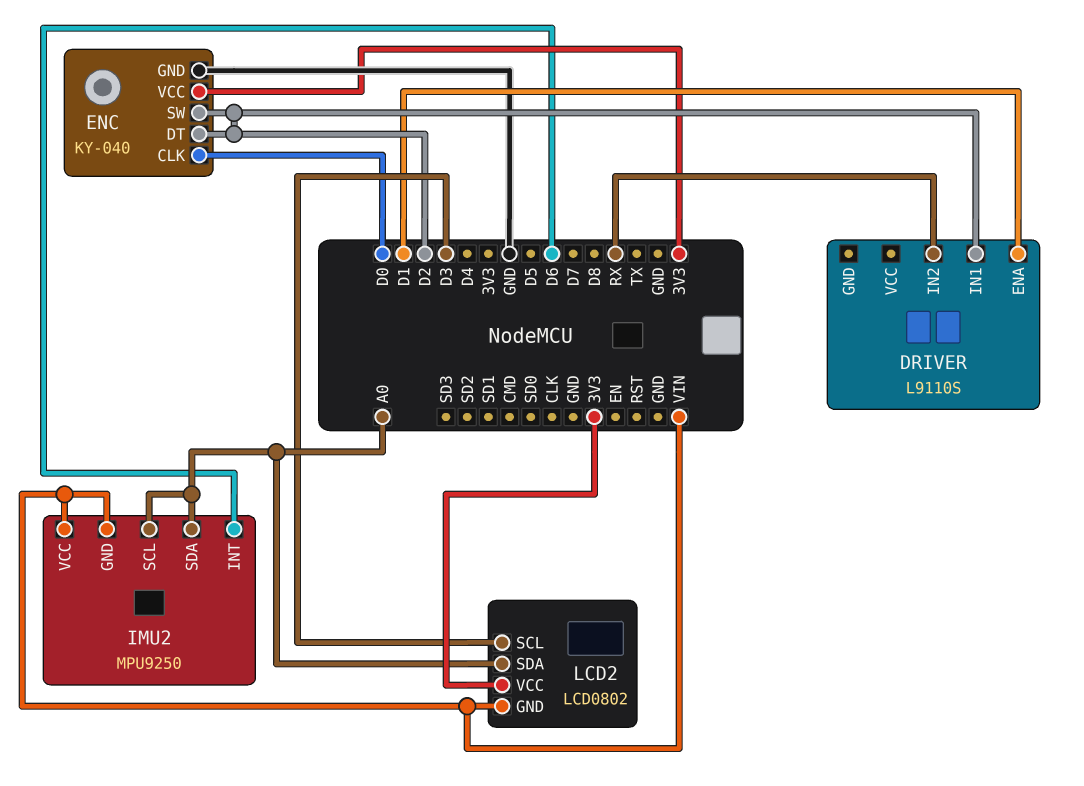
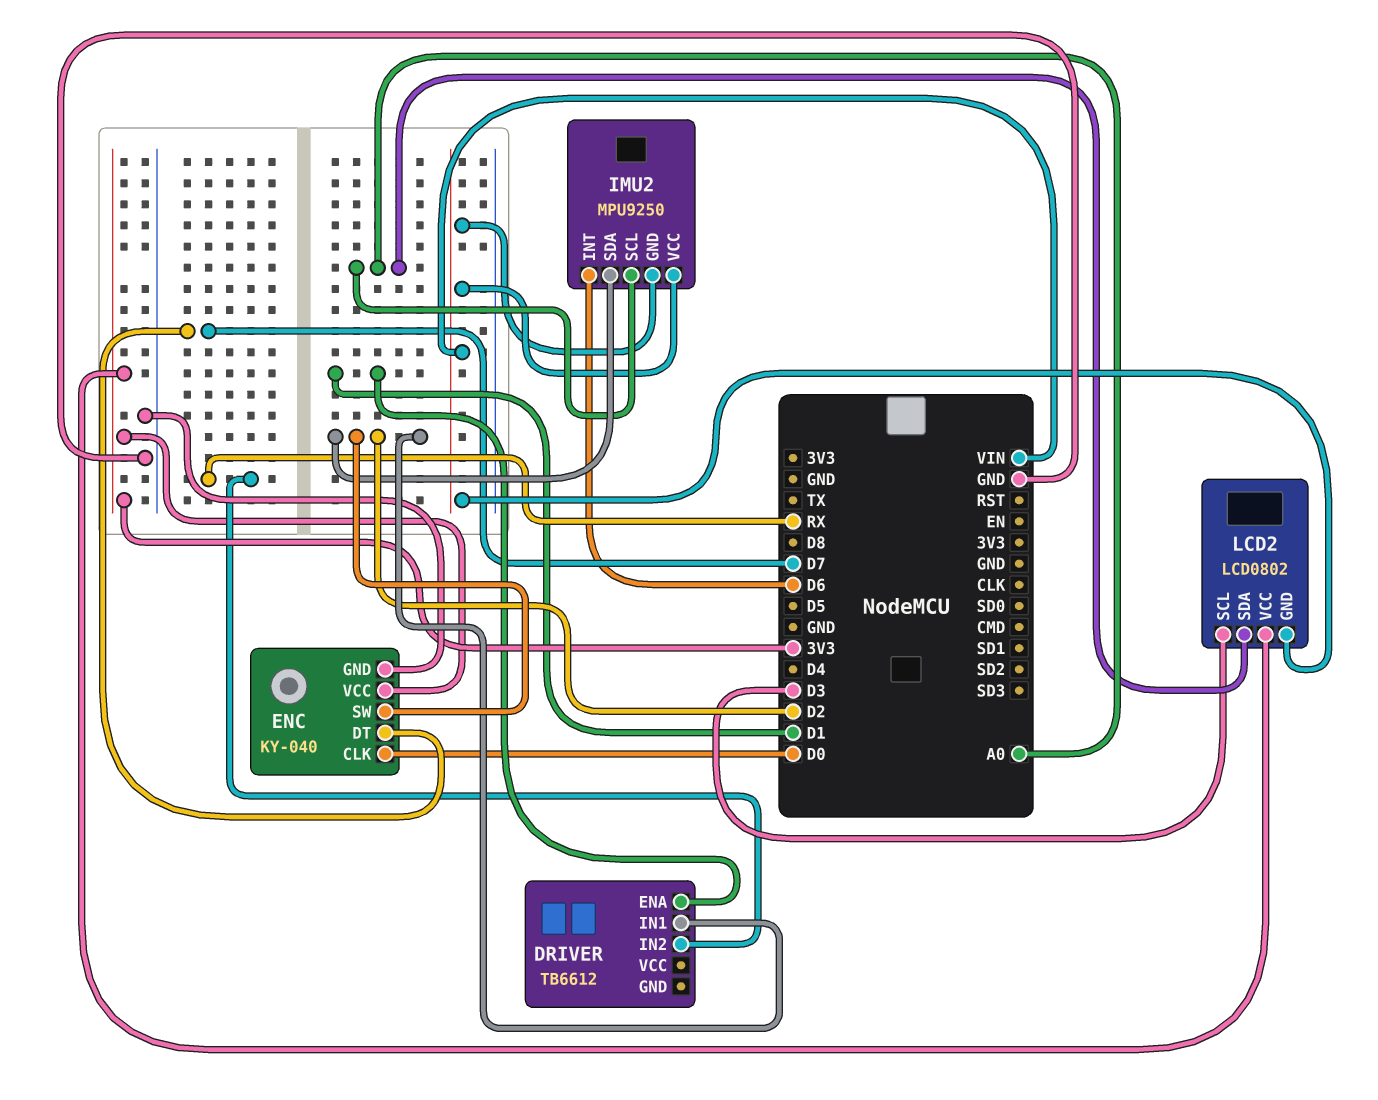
DRIVER: L9110S -> TB6612
ENC pin DT: D2 -> D7
IMU2 pin SDA: A0 -> D2

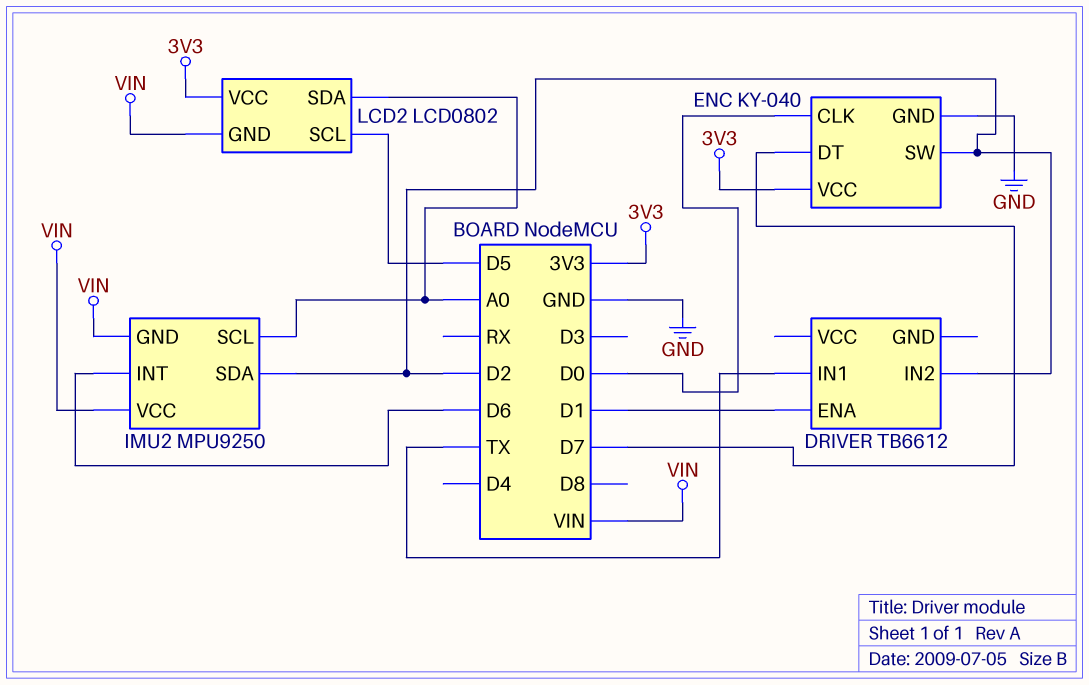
DRIVER pin IN1: D2 -> TX
DRIVER pin IN2: RX -> D2
LCD2 pin SCL: D3 -> D5

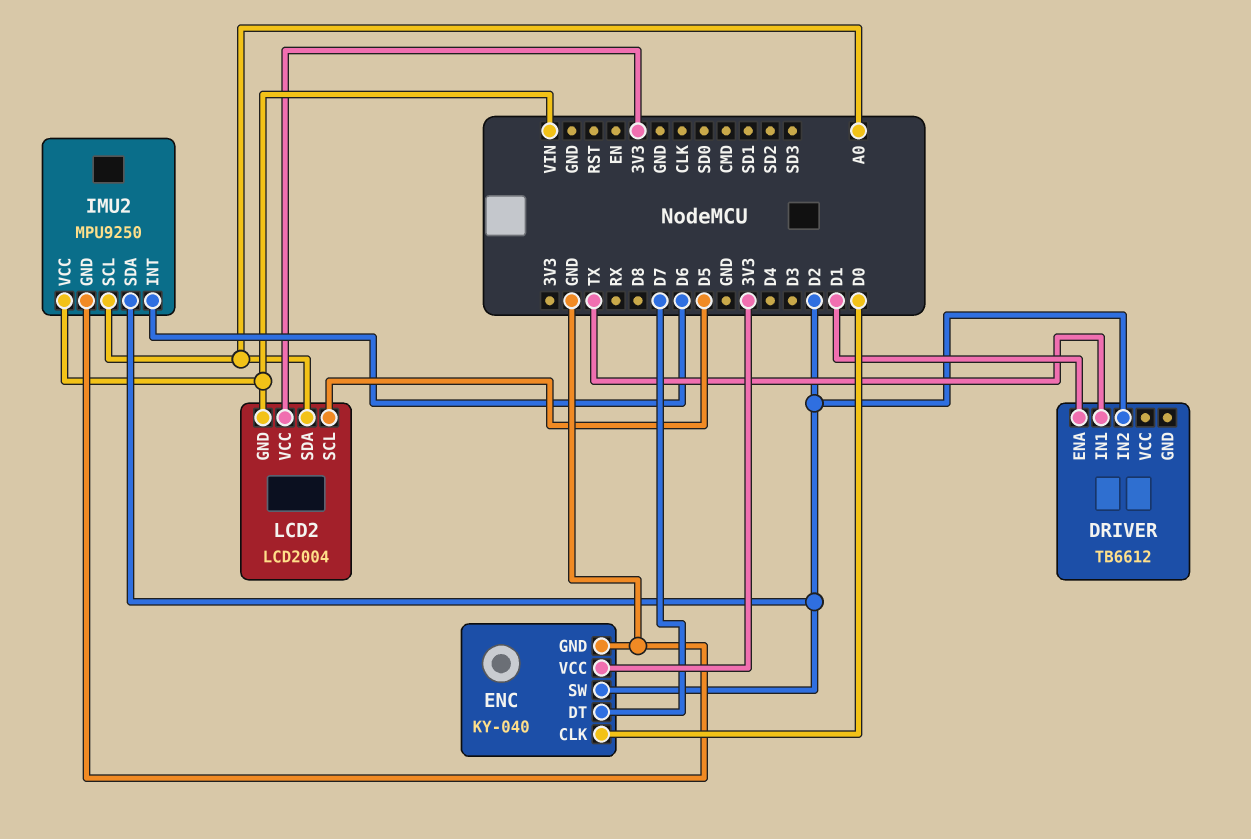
IMU2 pin GND: VIN -> GND
LCD2: LCD0802 -> LCD2004

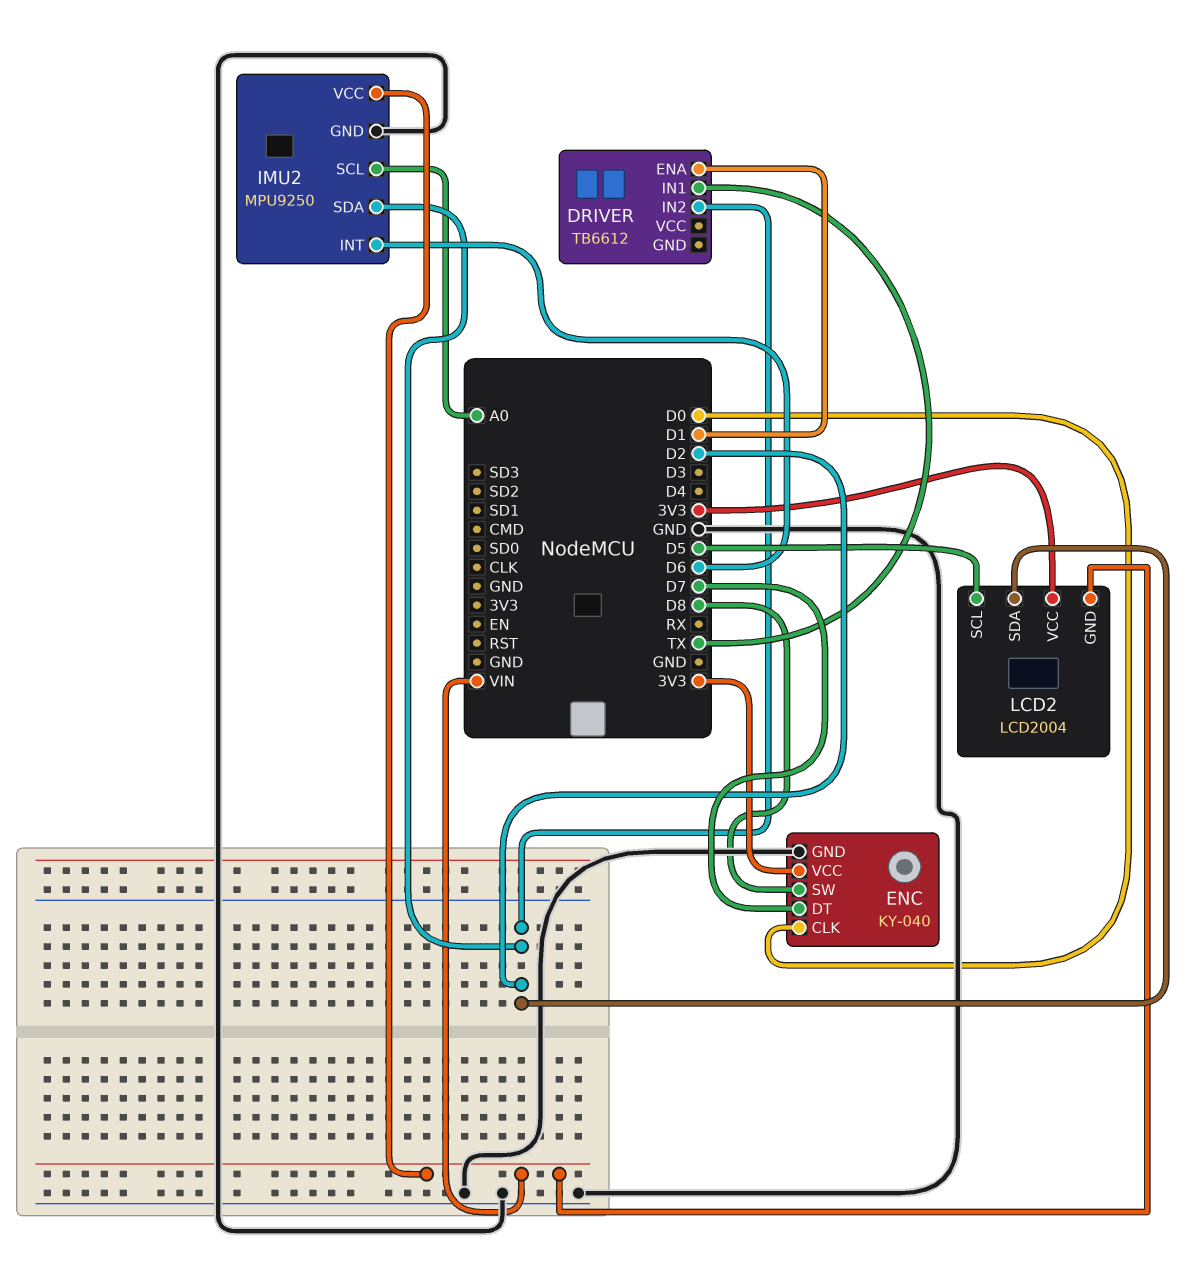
ENC pin SW: D2 -> D8
LCD2 pin SDA: A0 -> D2

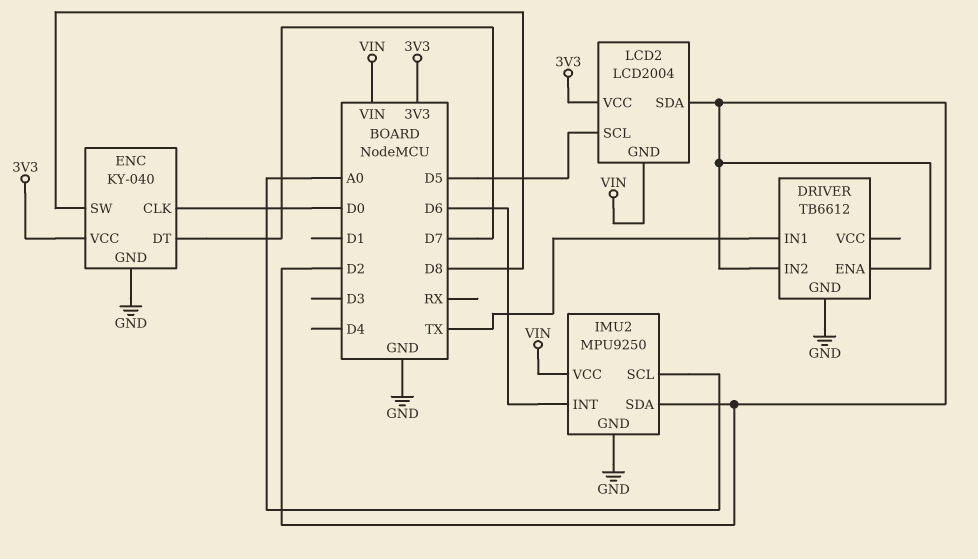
DRIVER pin ENA: D1 -> D2
DRIVER pin GND: none -> GND

